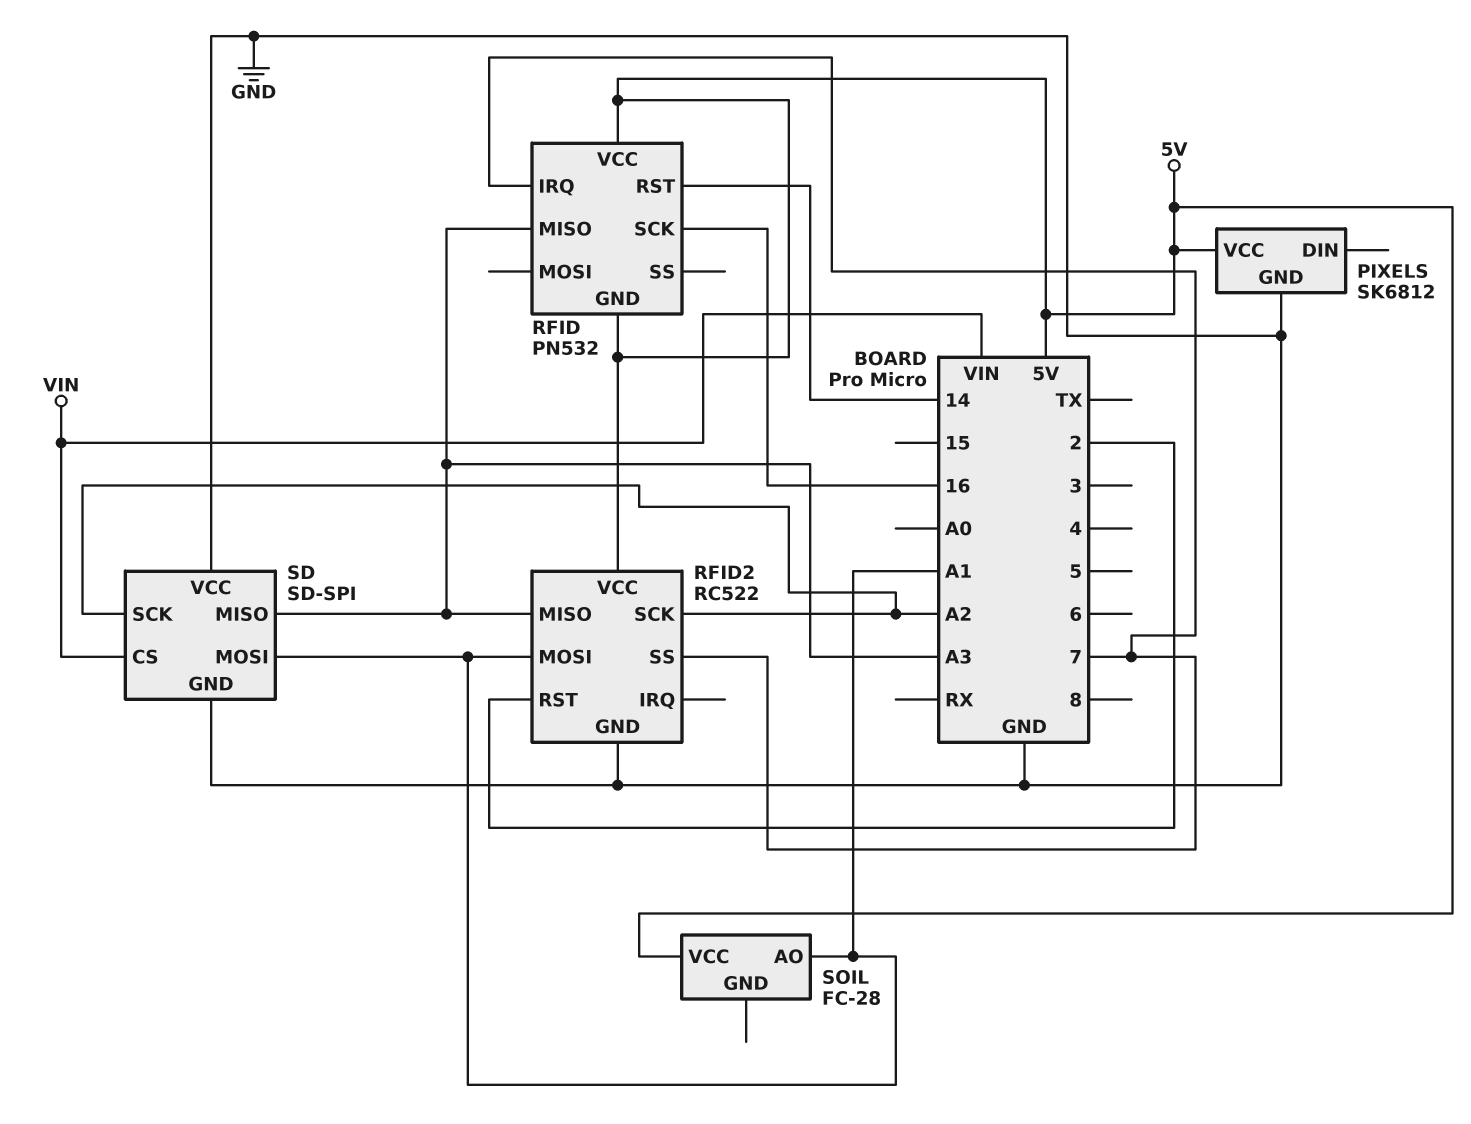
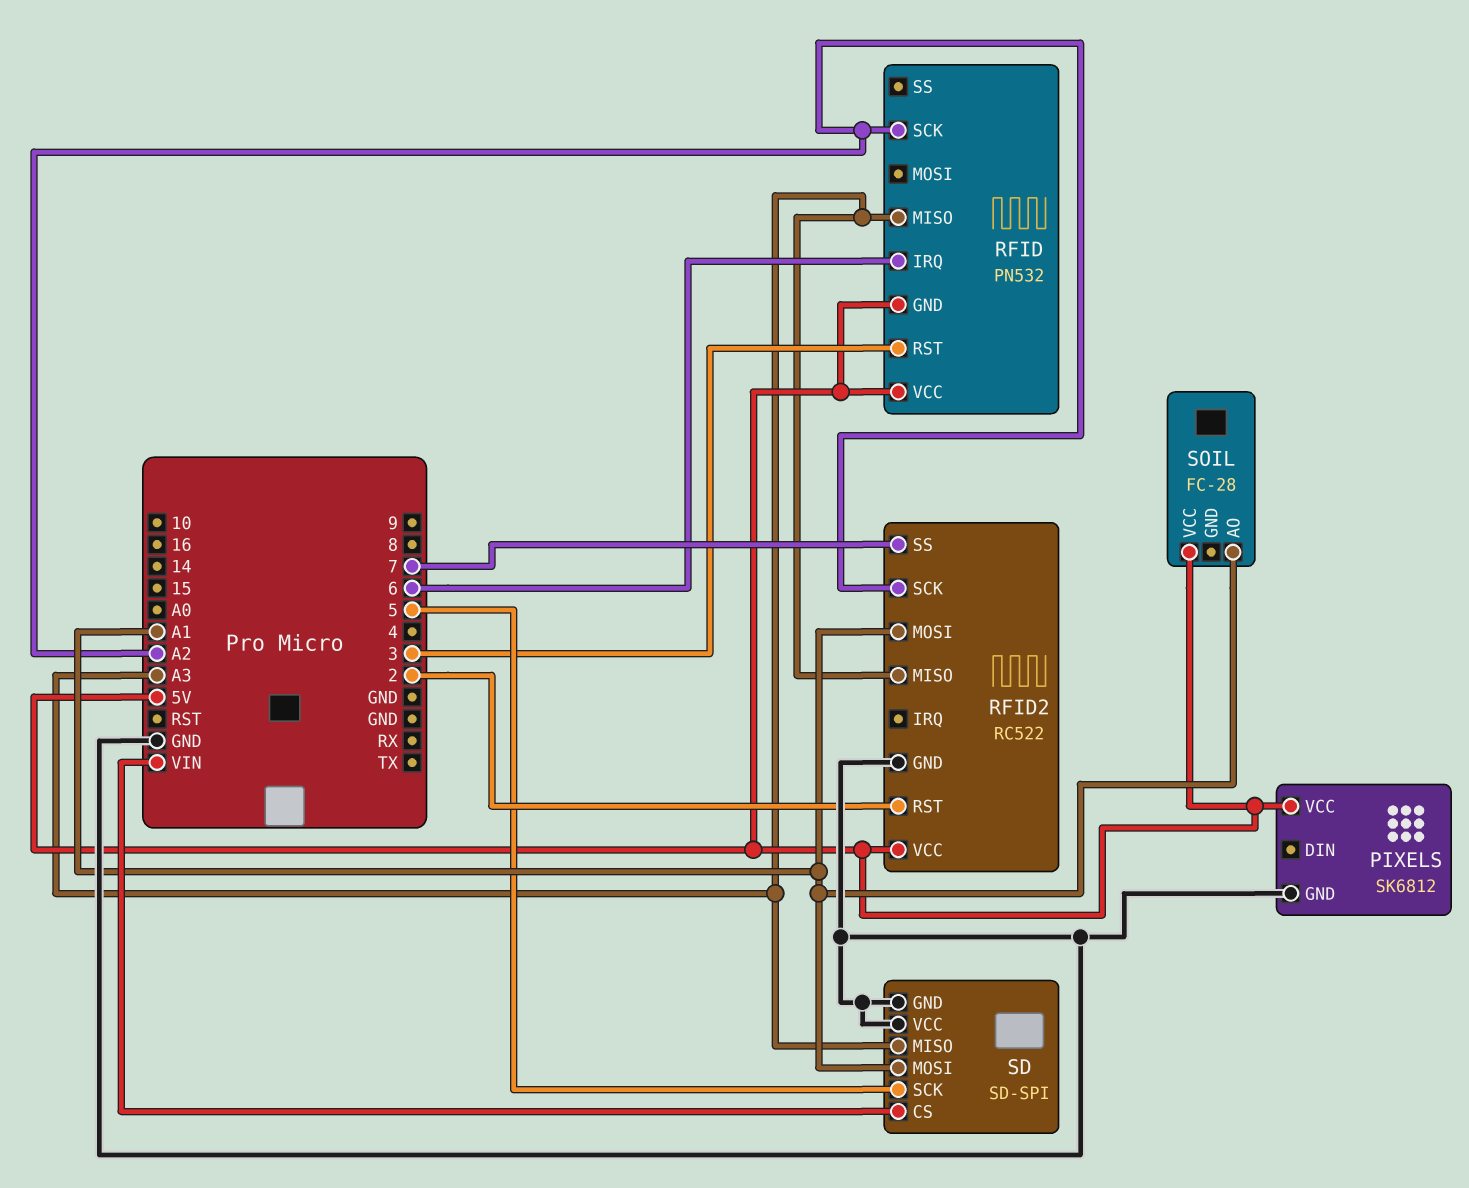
RFID pin IRQ: 7 -> 6
RFID pin RST: 14 -> 3
RFID pin SCK: 16 -> A2
SD pin SCK: A2 -> 5

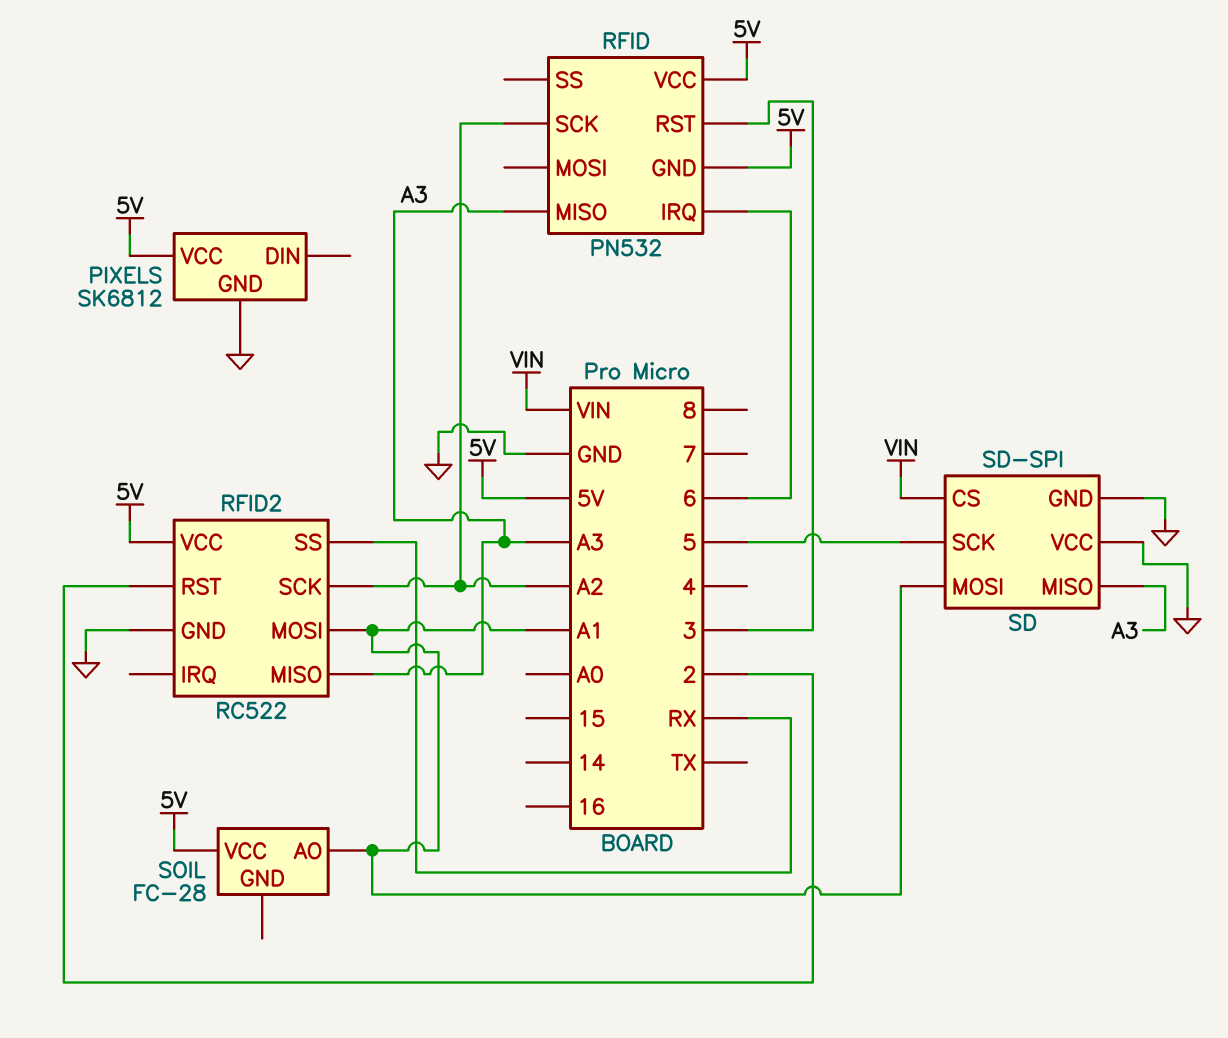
RFID2 pin SS: 7 -> RX

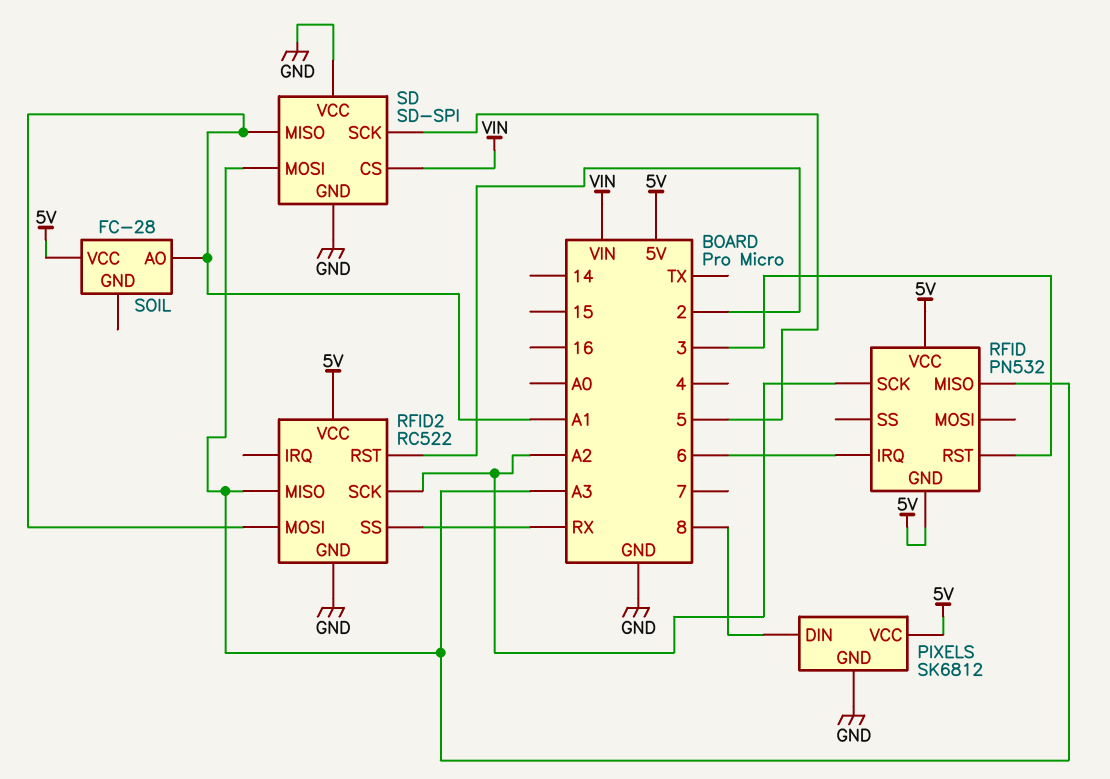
PIXELS pin DIN: none -> 8
SD pin MISO: A3 -> A1
SD pin MOSI: A1 -> A3

